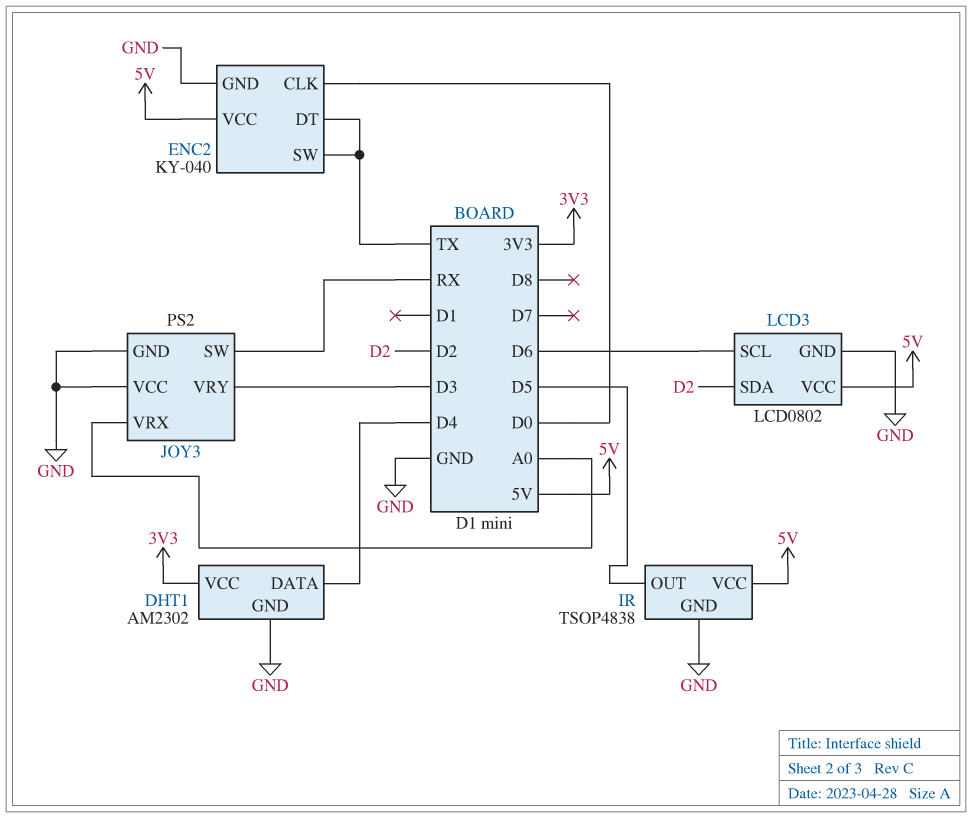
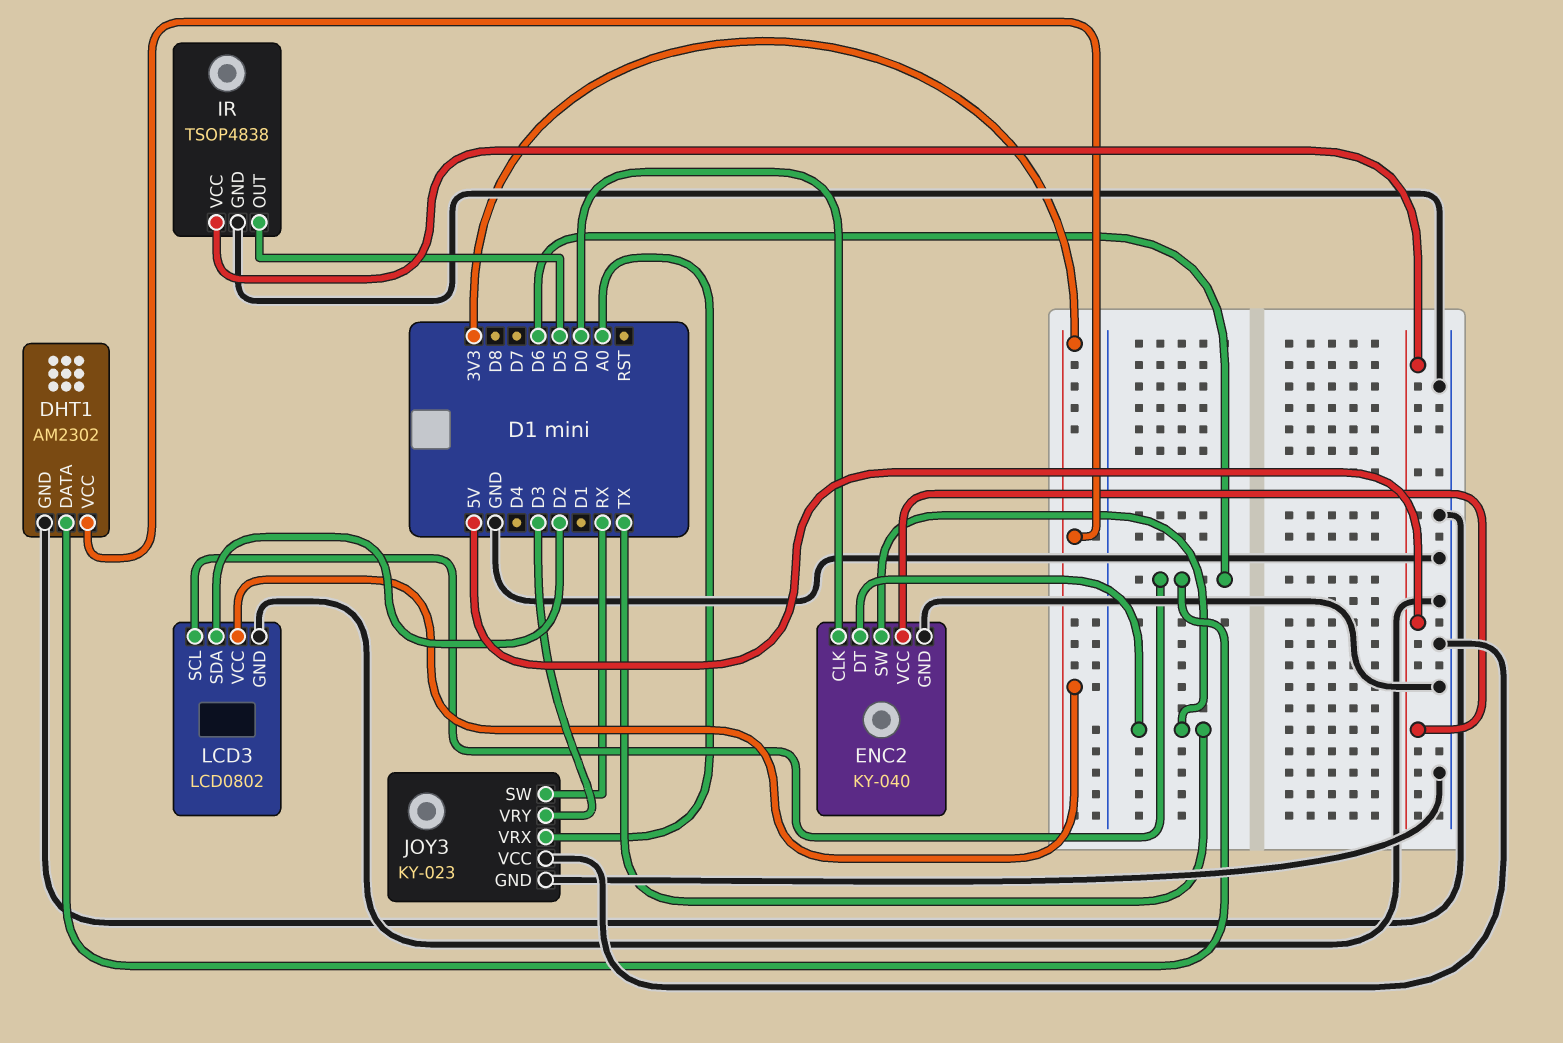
DHT1 pin DATA: D4 -> D6
JOY3: PS2 -> KY-023
LCD3 pin VCC: 5V -> 3V3

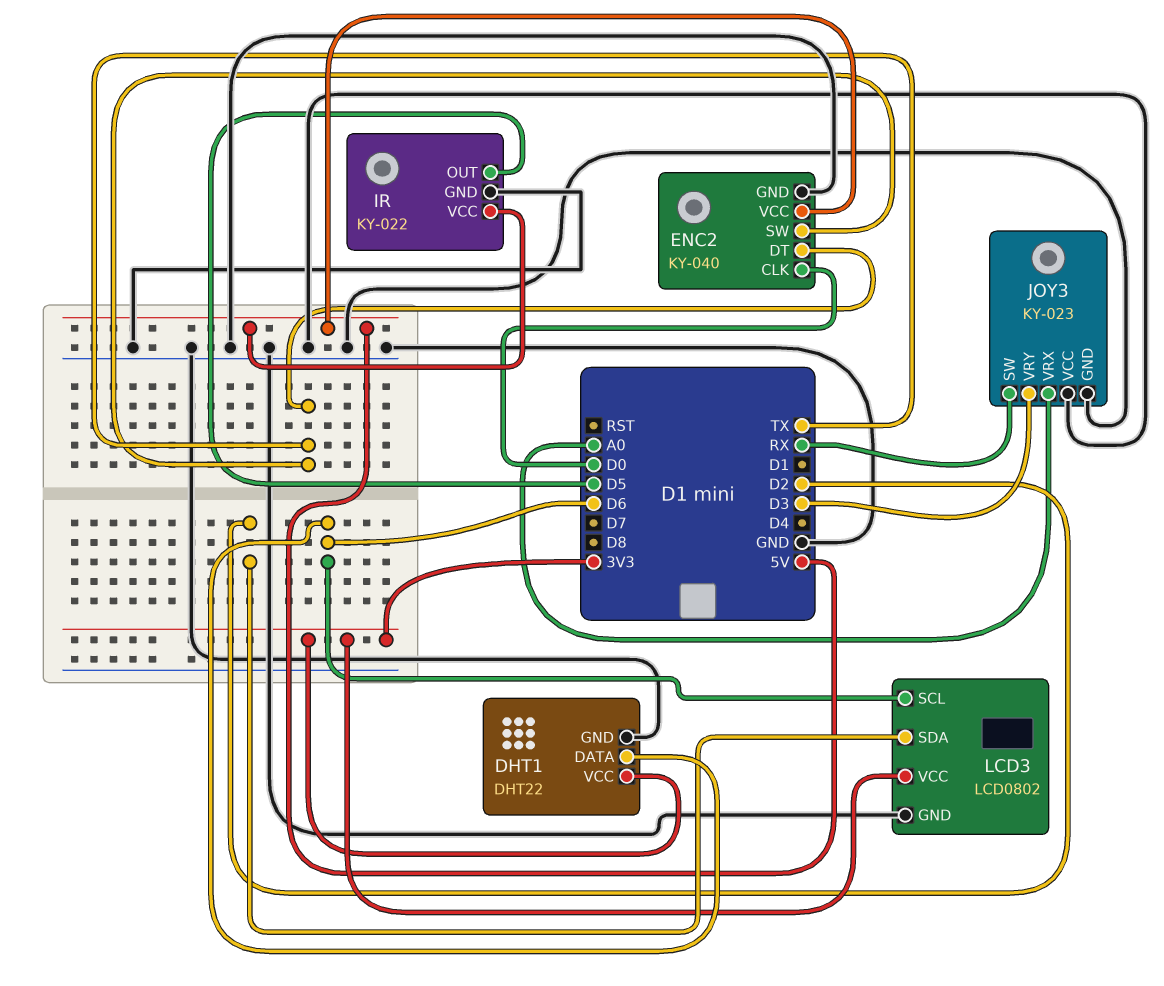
DHT1: AM2302 -> DHT22
IR: TSOP4838 -> KY-022

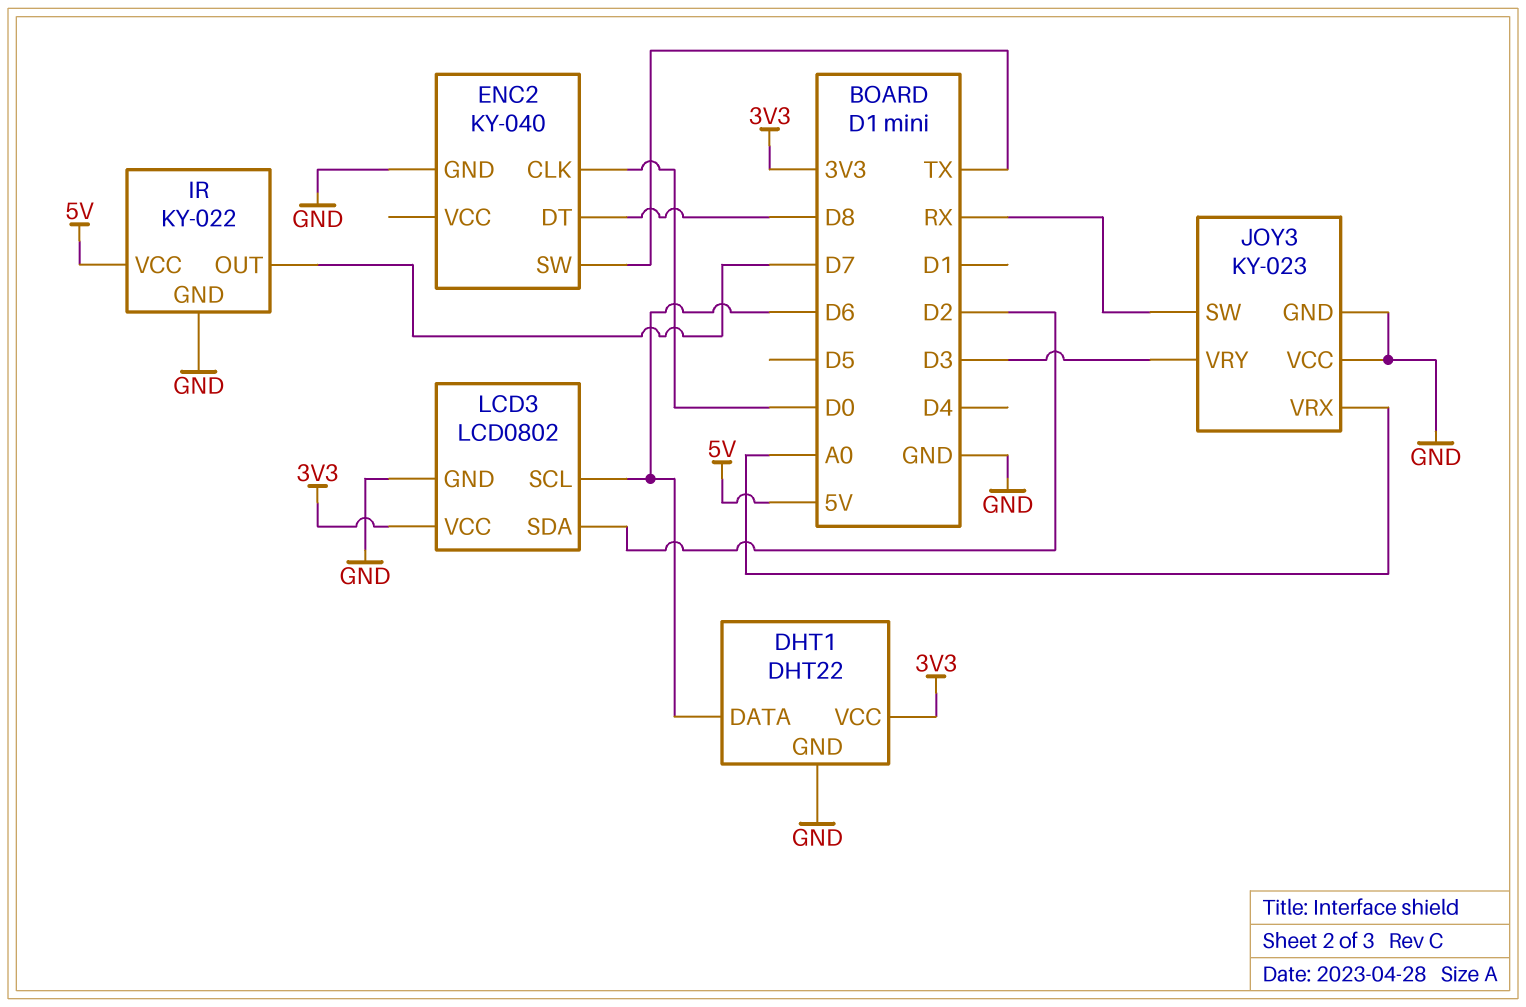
ENC2 pin DT: TX -> D8
ENC2 pin VCC: 5V -> none
IR pin OUT: D5 -> D7

